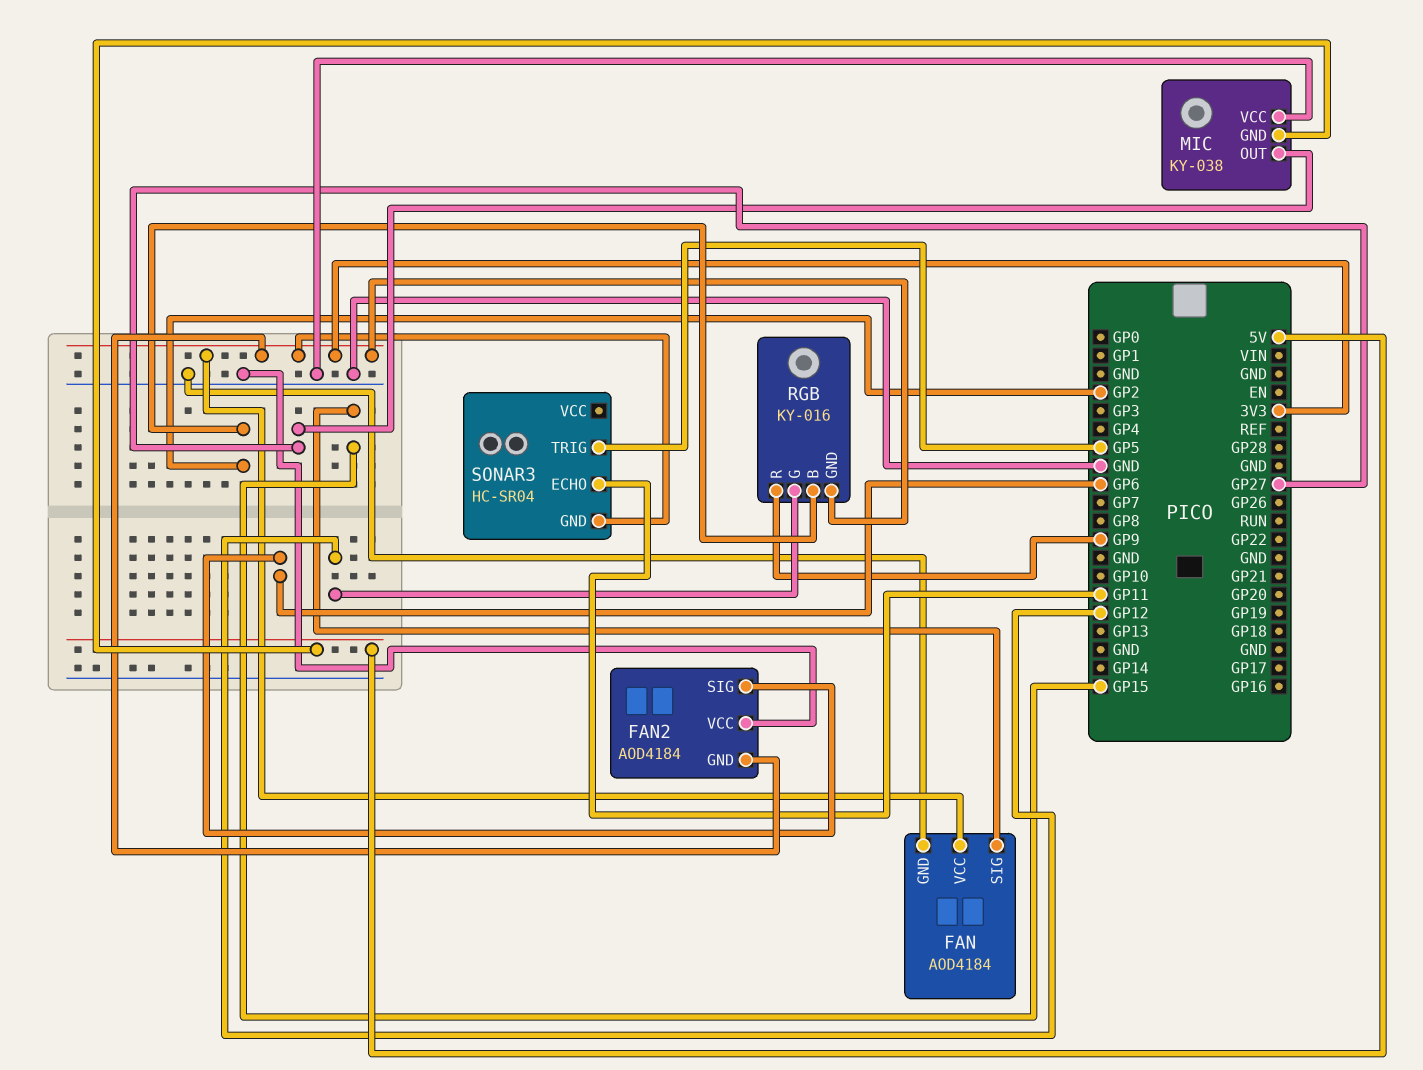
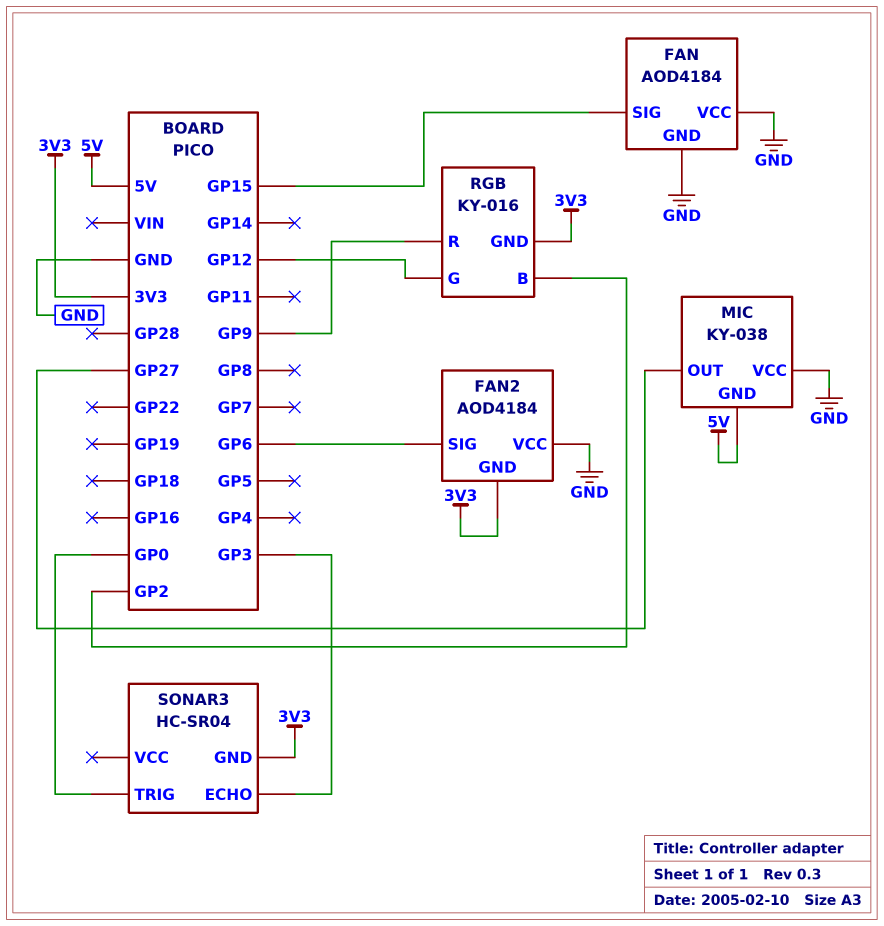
FAN pin VCC: 3V3 -> GND
SONAR3 pin ECHO: GP11 -> GP3
SONAR3 pin TRIG: GP5 -> GP0

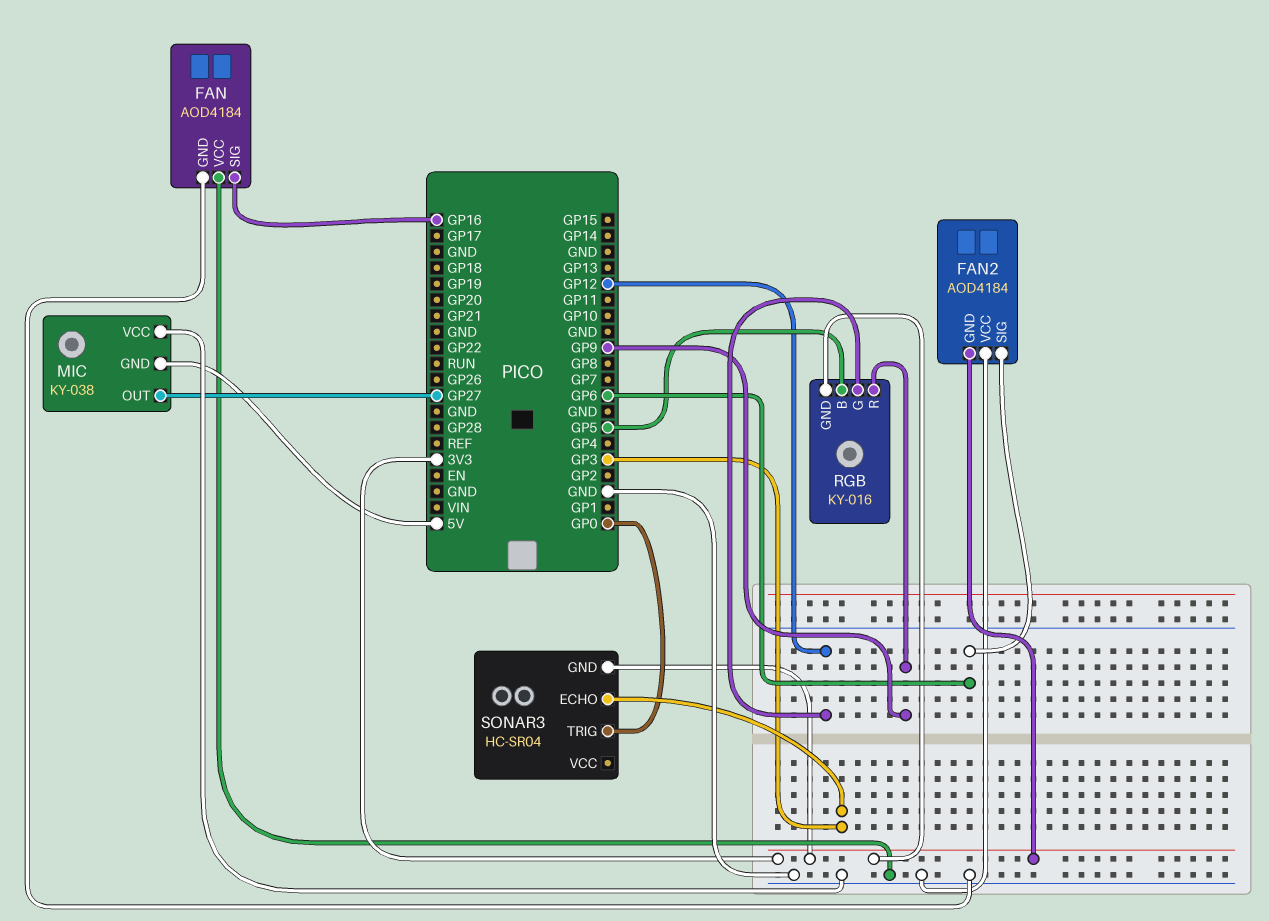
FAN pin SIG: GP15 -> GP16
RGB pin B: GP2 -> GP5

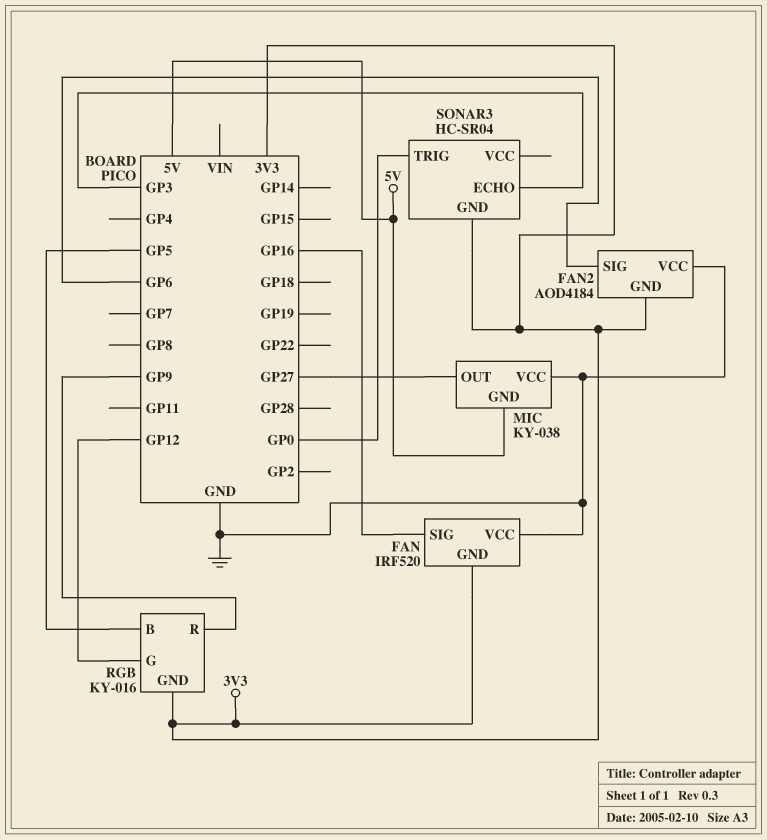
FAN: AOD4184 -> IRF520
FAN pin GND: GND -> 3V3

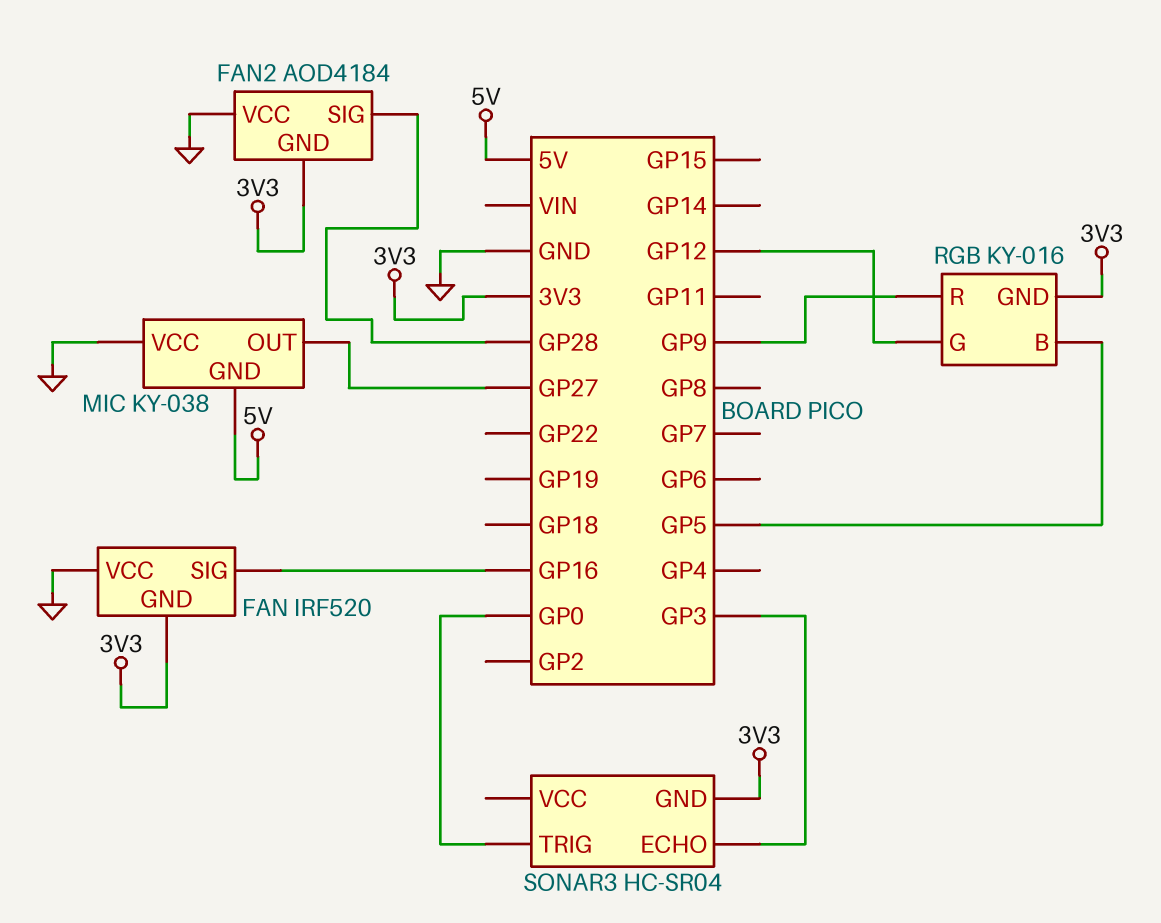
FAN2 pin SIG: GP6 -> GP28

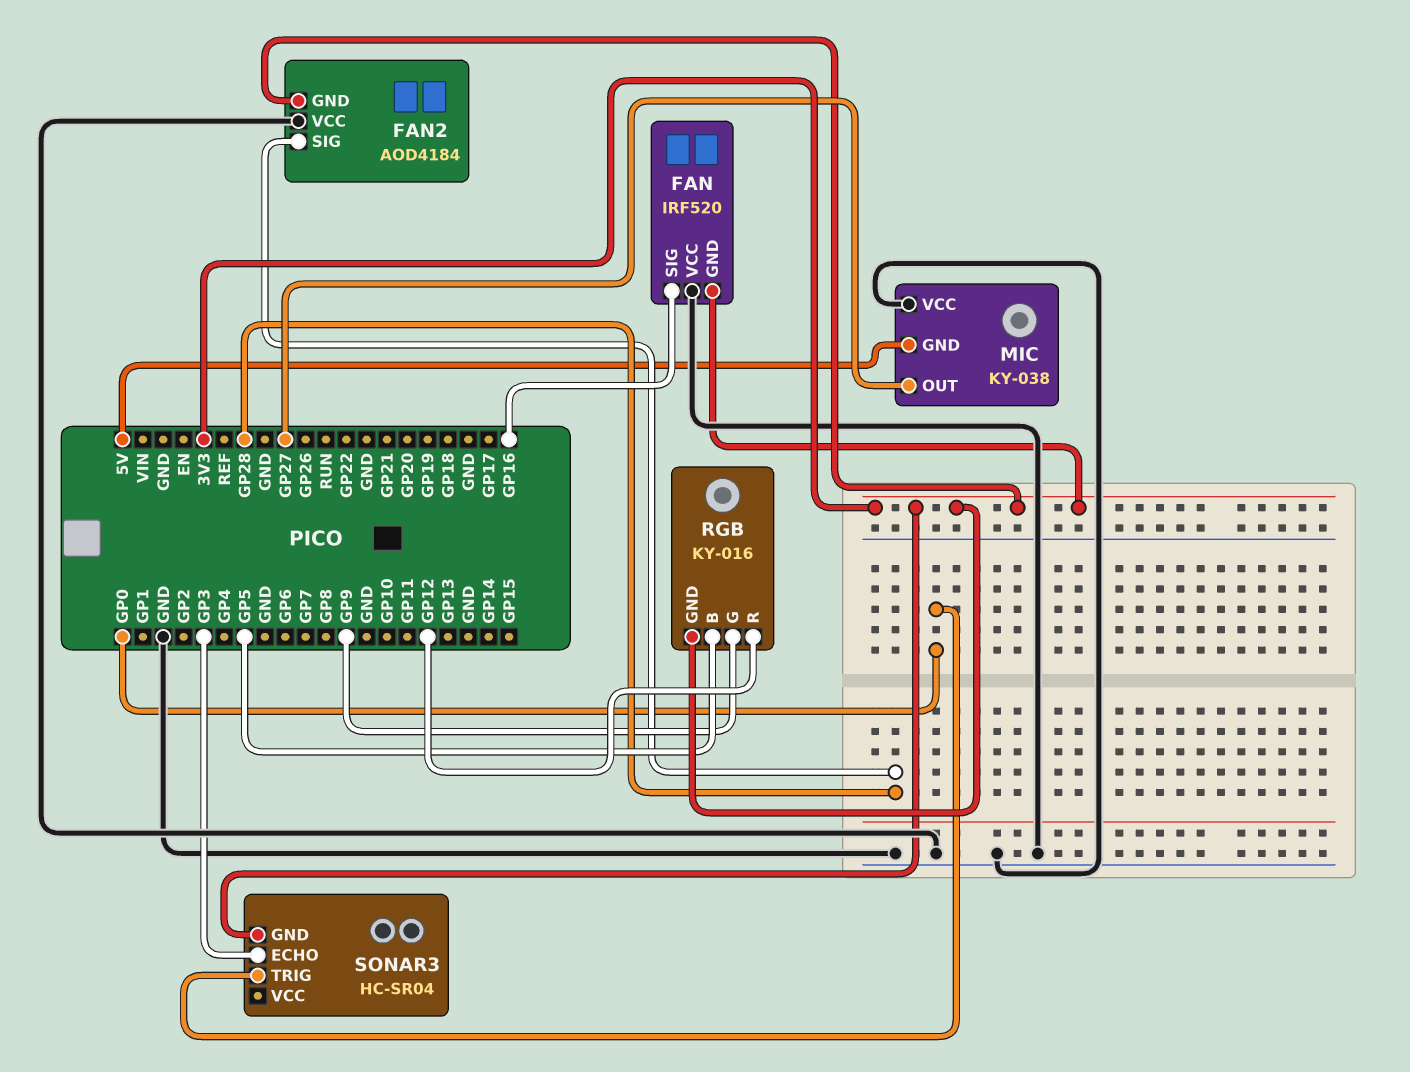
RGB pin G: GP12 -> GP9
RGB pin R: GP9 -> GP12

